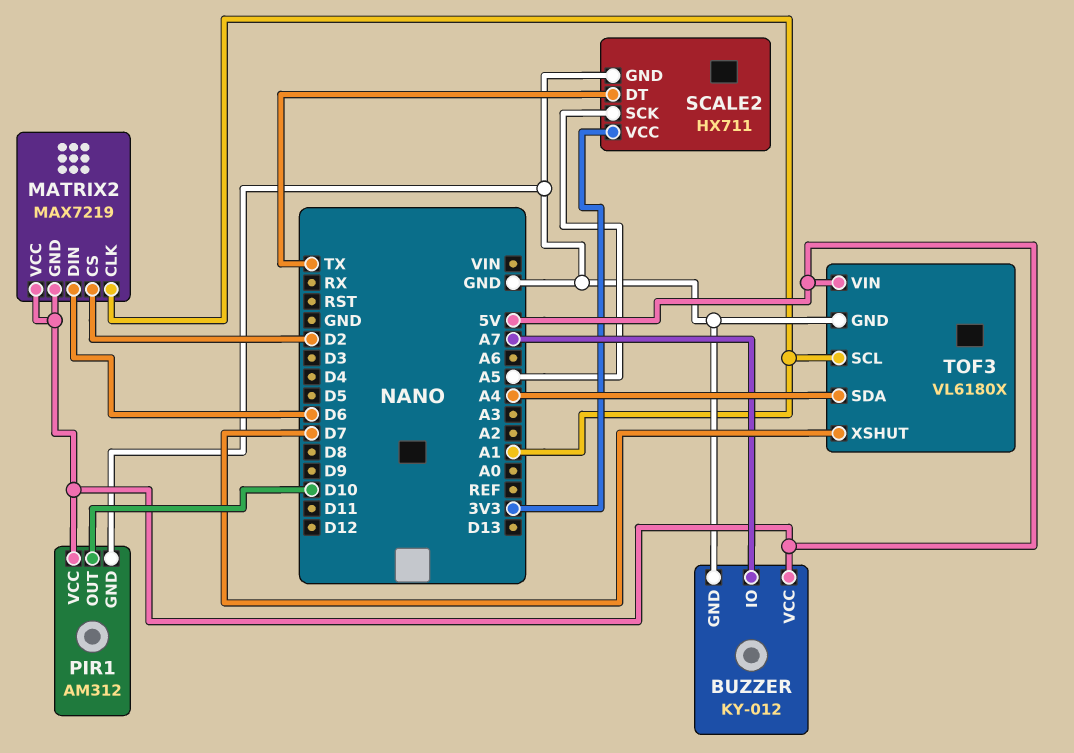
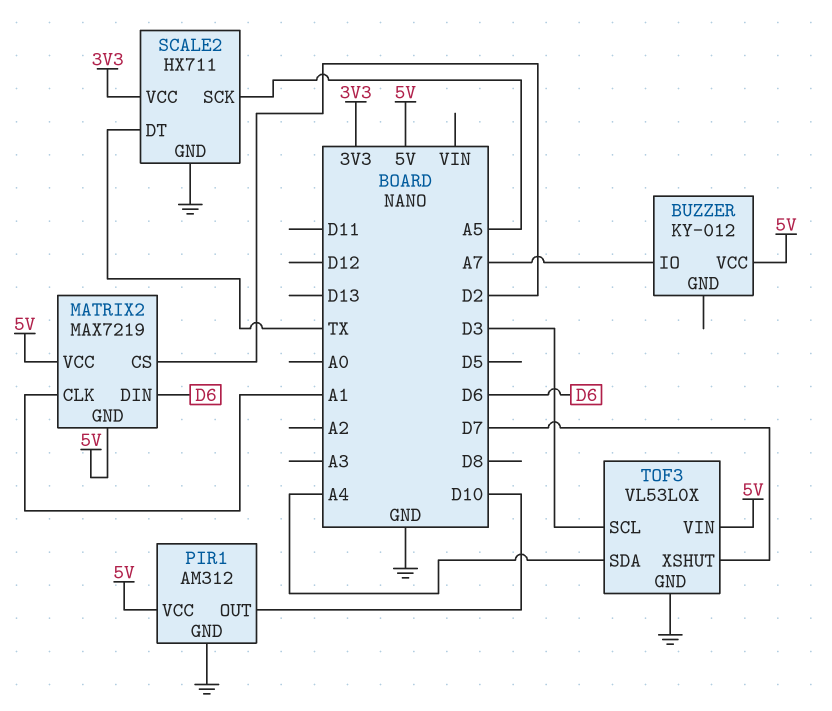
BUZZER pin GND: GND -> none
TOF3: VL6180X -> VL53L0X
TOF3 pin SCL: A1 -> D3

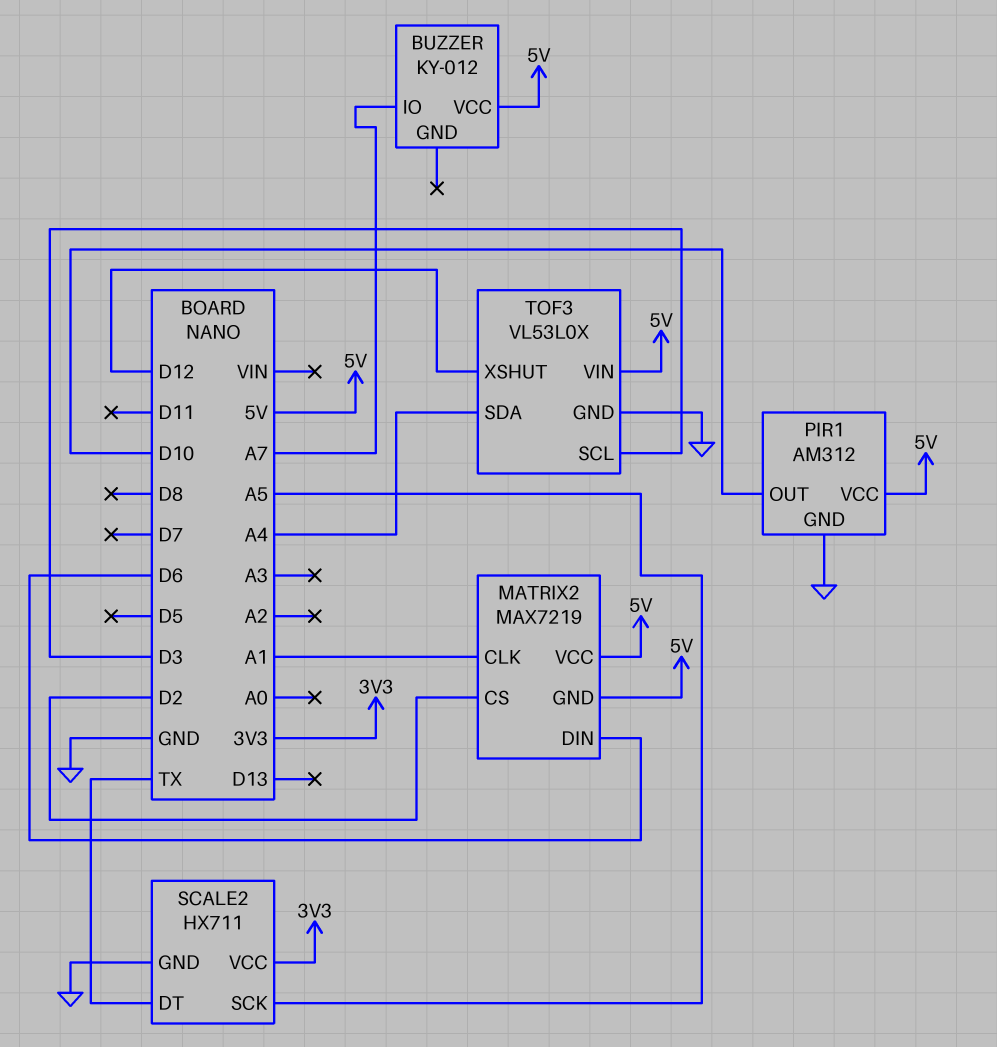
TOF3 pin XSHUT: D7 -> D12

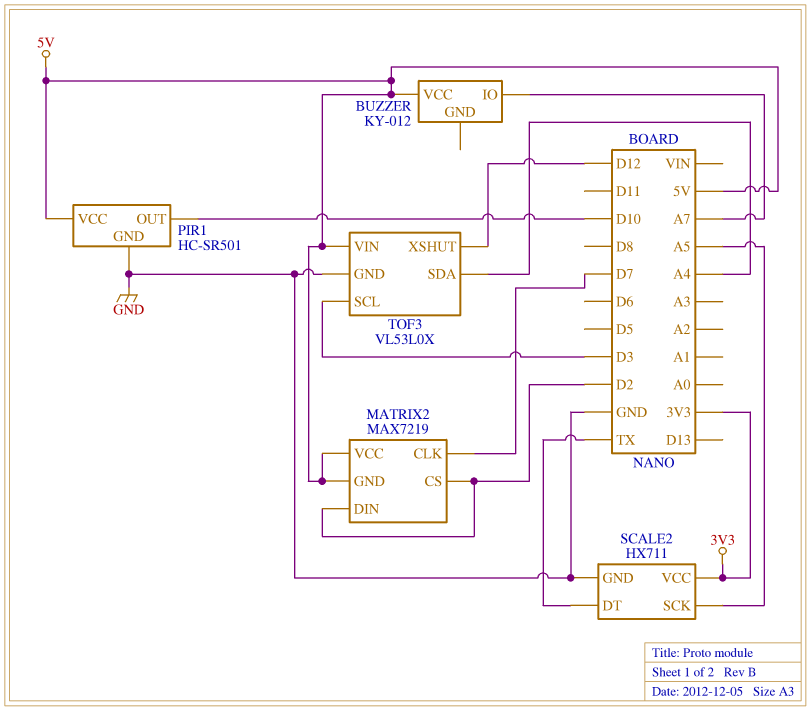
MATRIX2 pin CLK: A1 -> D7
MATRIX2 pin DIN: D6 -> D2
PIR1: AM312 -> HC-SR501

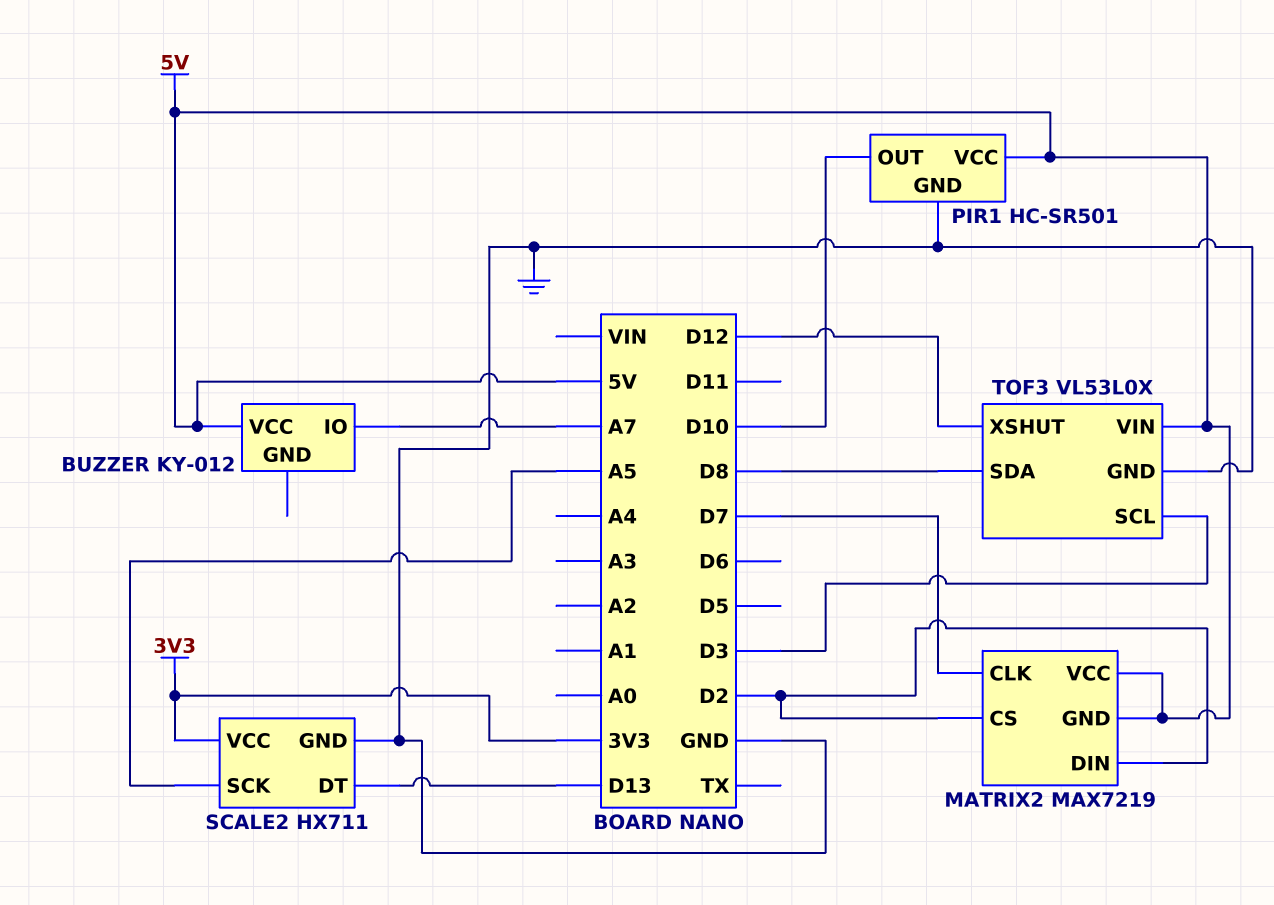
SCALE2 pin DT: TX -> D13
TOF3 pin SDA: A4 -> D8

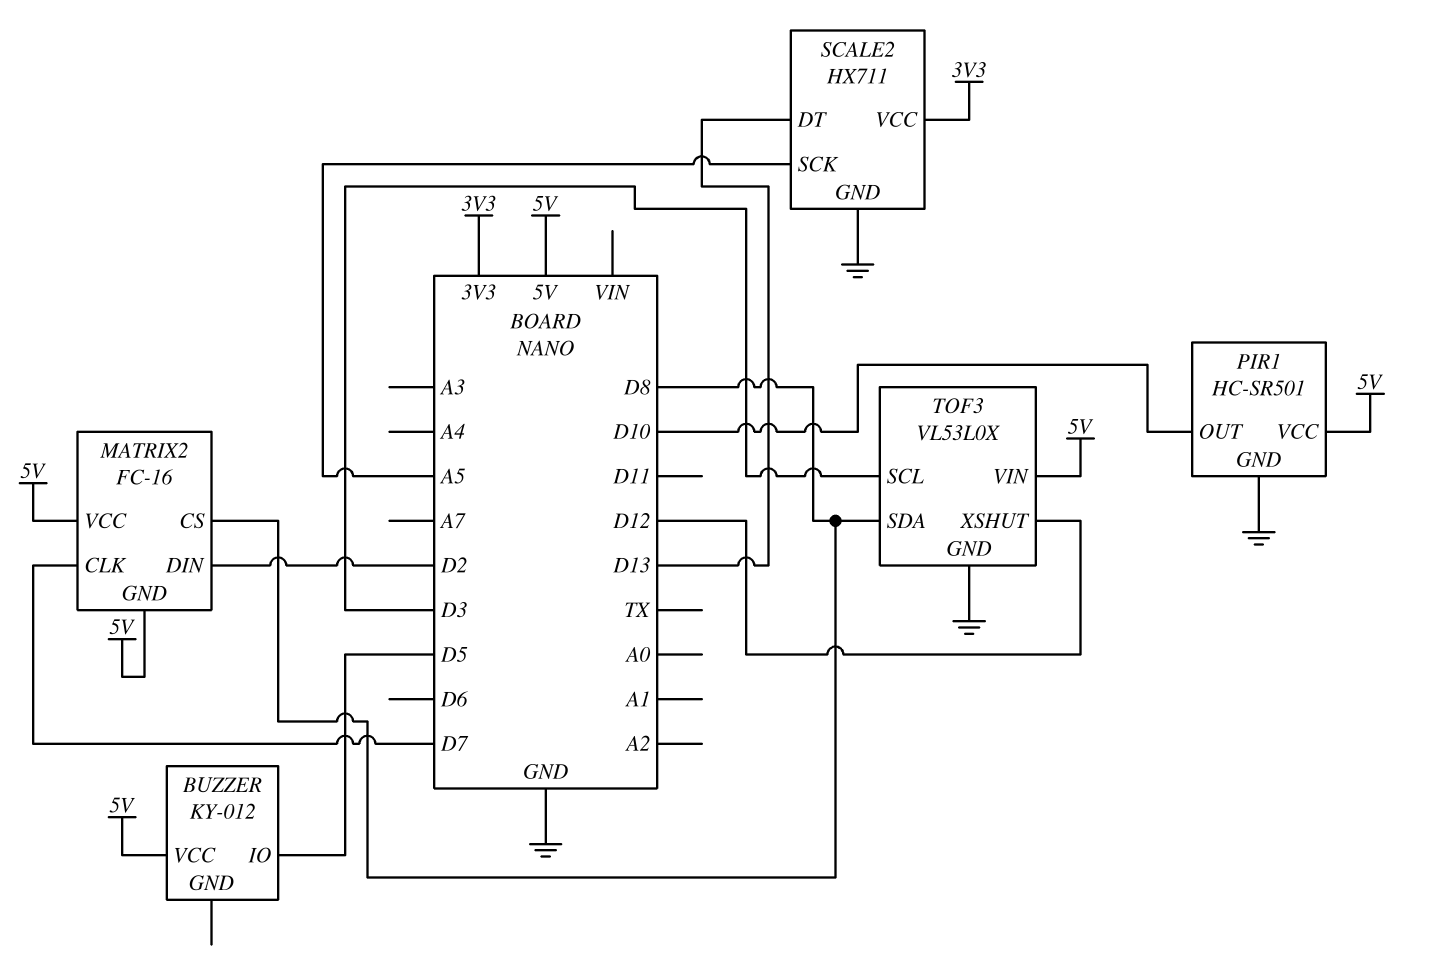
BUZZER pin IO: A7 -> D5
MATRIX2: MAX7219 -> FC-16
MATRIX2 pin CS: D2 -> D8

